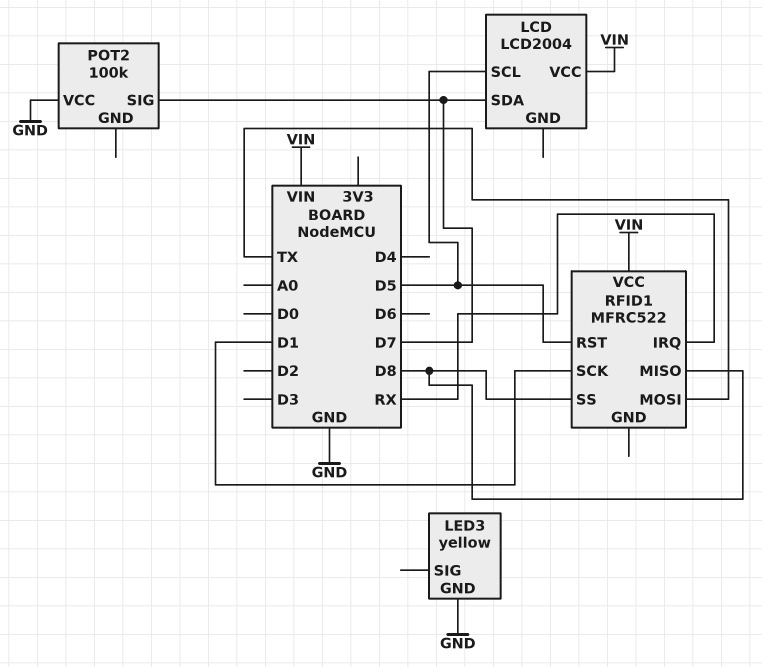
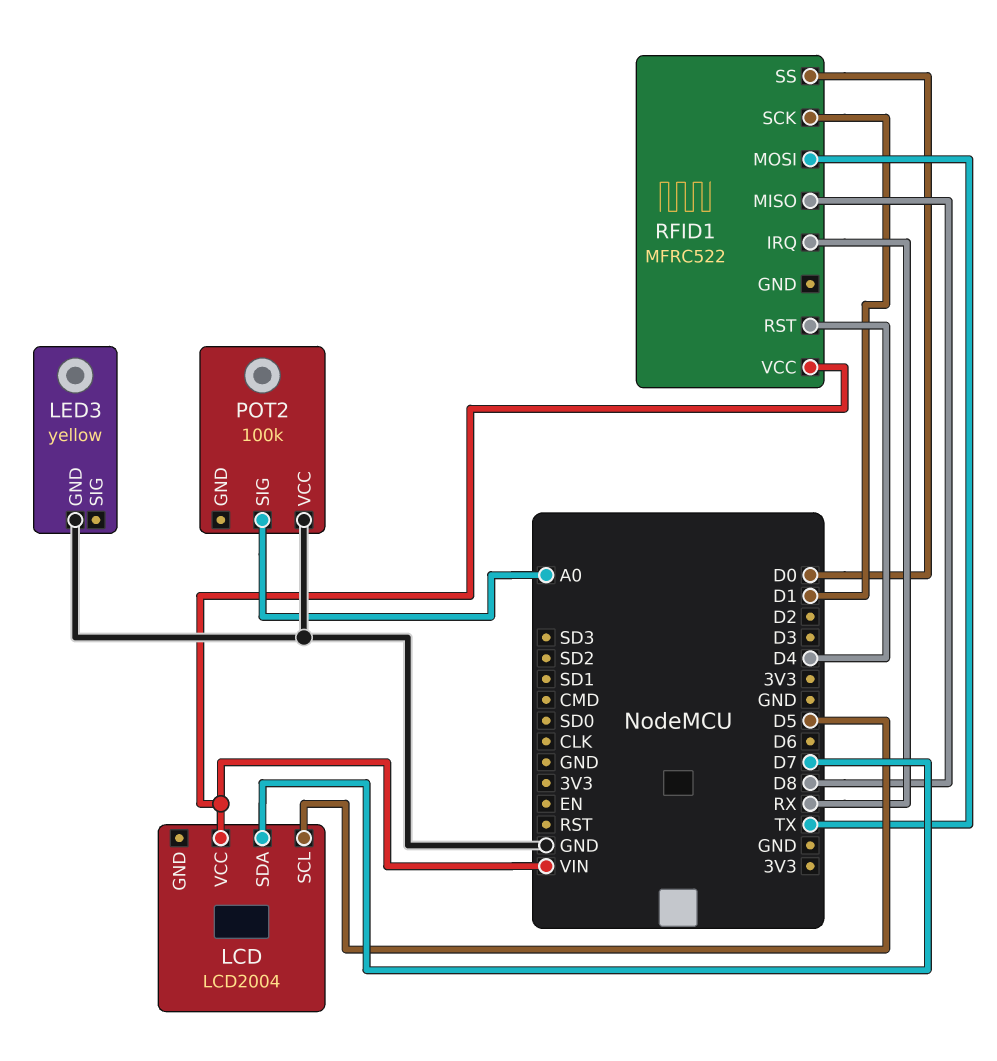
POT2 pin SIG: D7 -> A0
RFID1 pin RST: D5 -> D4
RFID1 pin SS: D8 -> D0

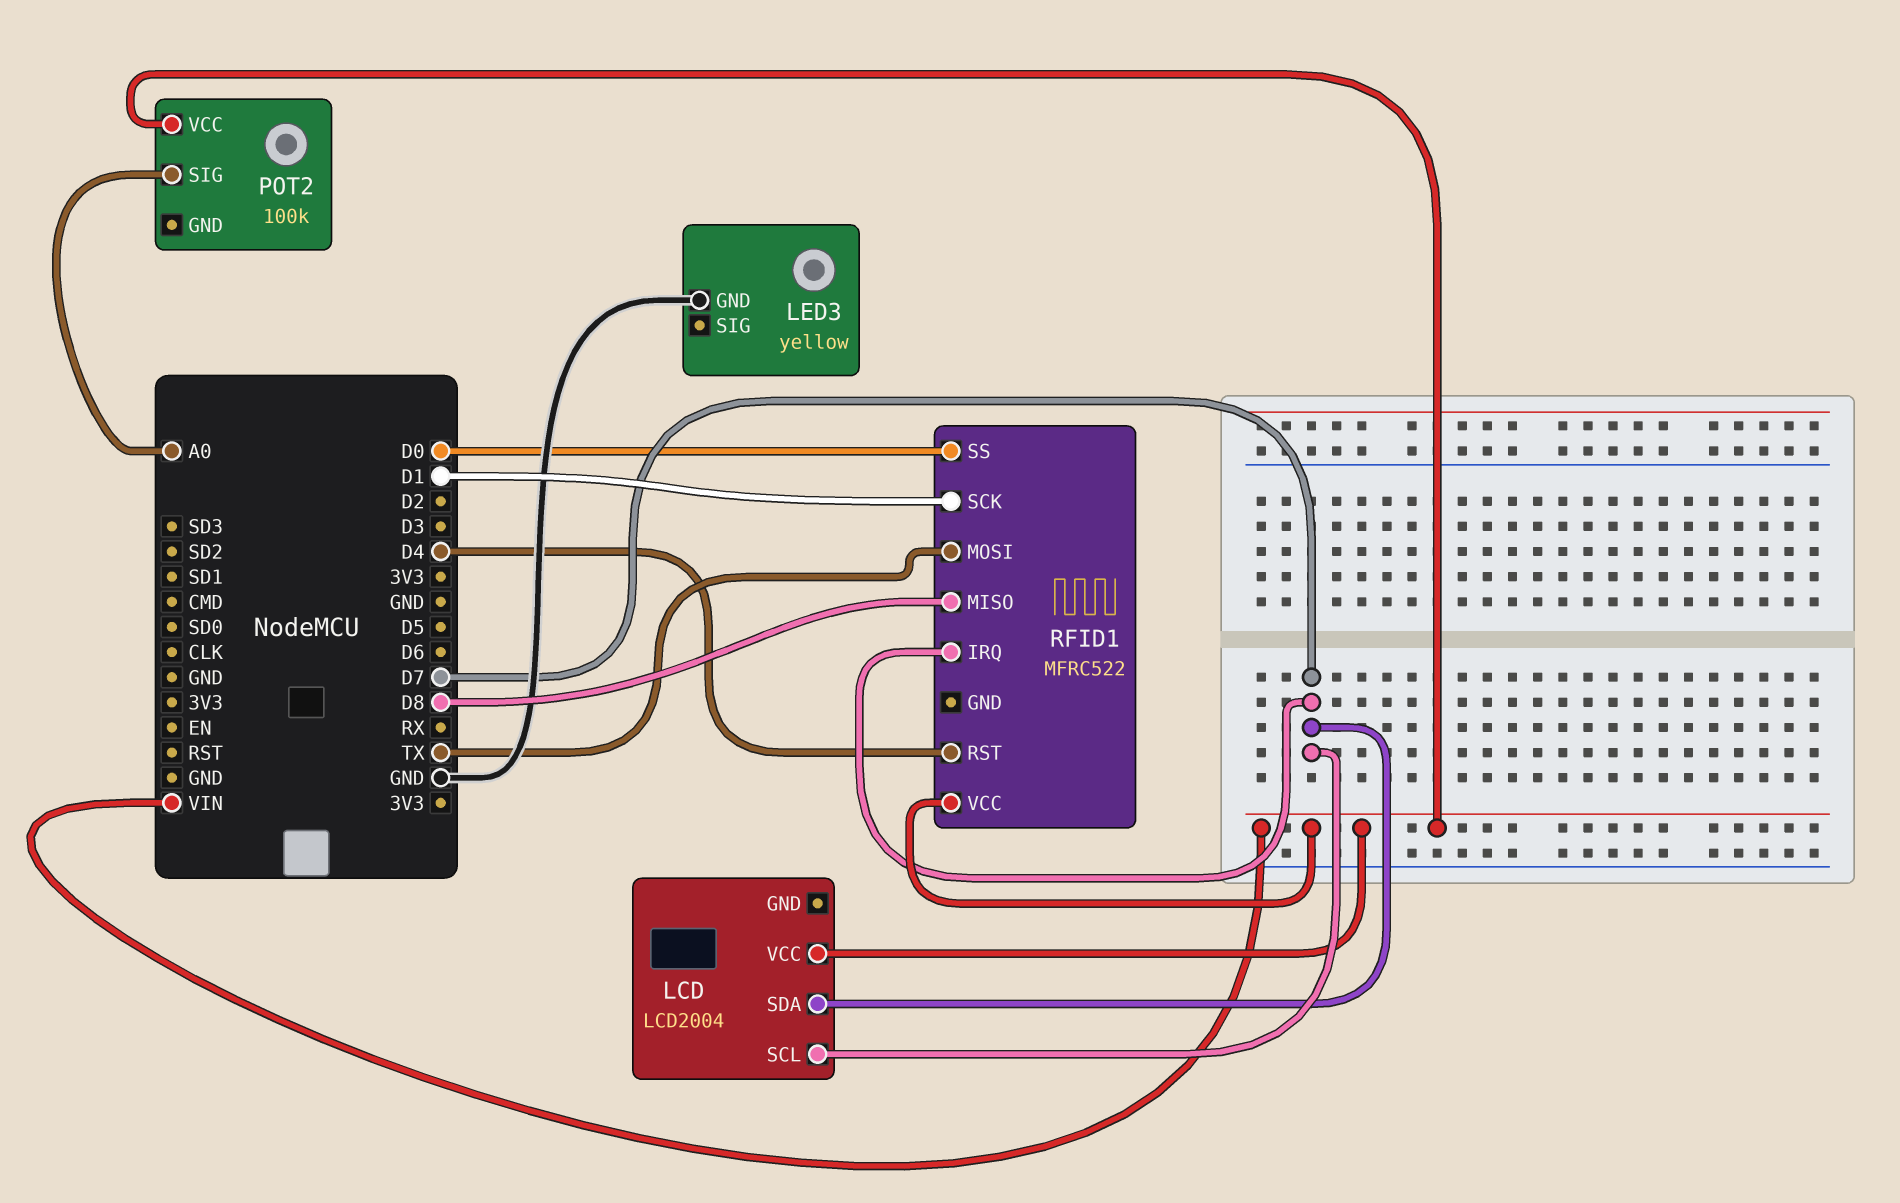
LCD pin SCL: D5 -> D7
POT2 pin VCC: GND -> VIN
RFID1 pin IRQ: RX -> D7

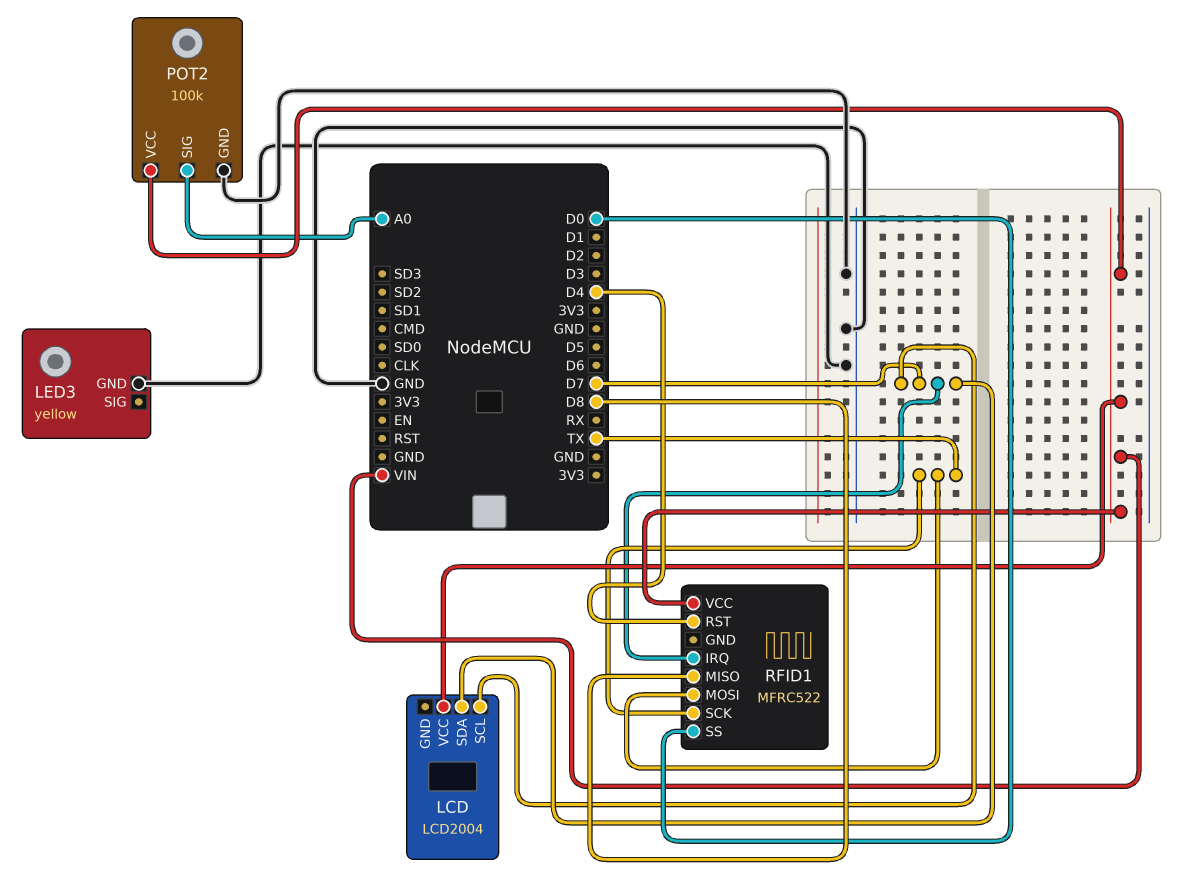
POT2 pin GND: none -> GND
RFID1 pin SCK: D1 -> TX

